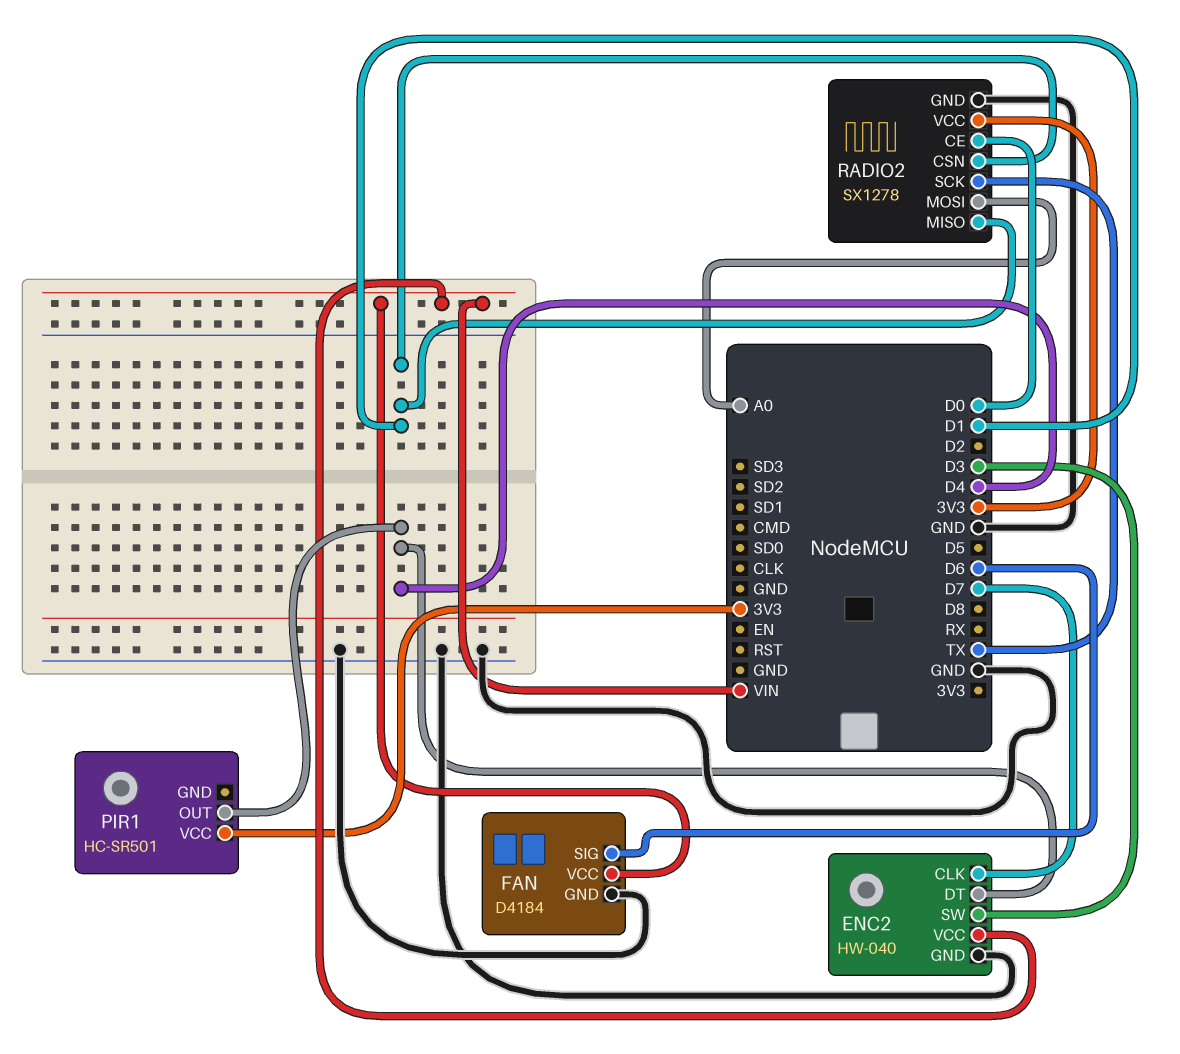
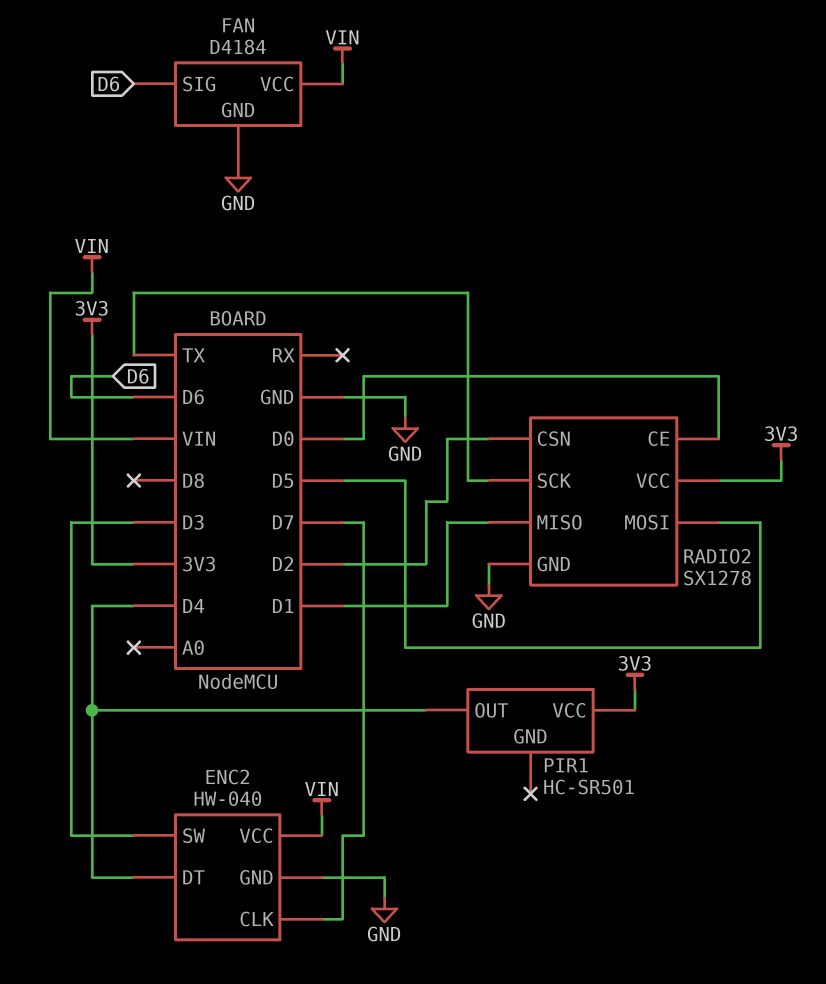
RADIO2 pin CSN: D1 -> D2
RADIO2 pin MOSI: A0 -> D5

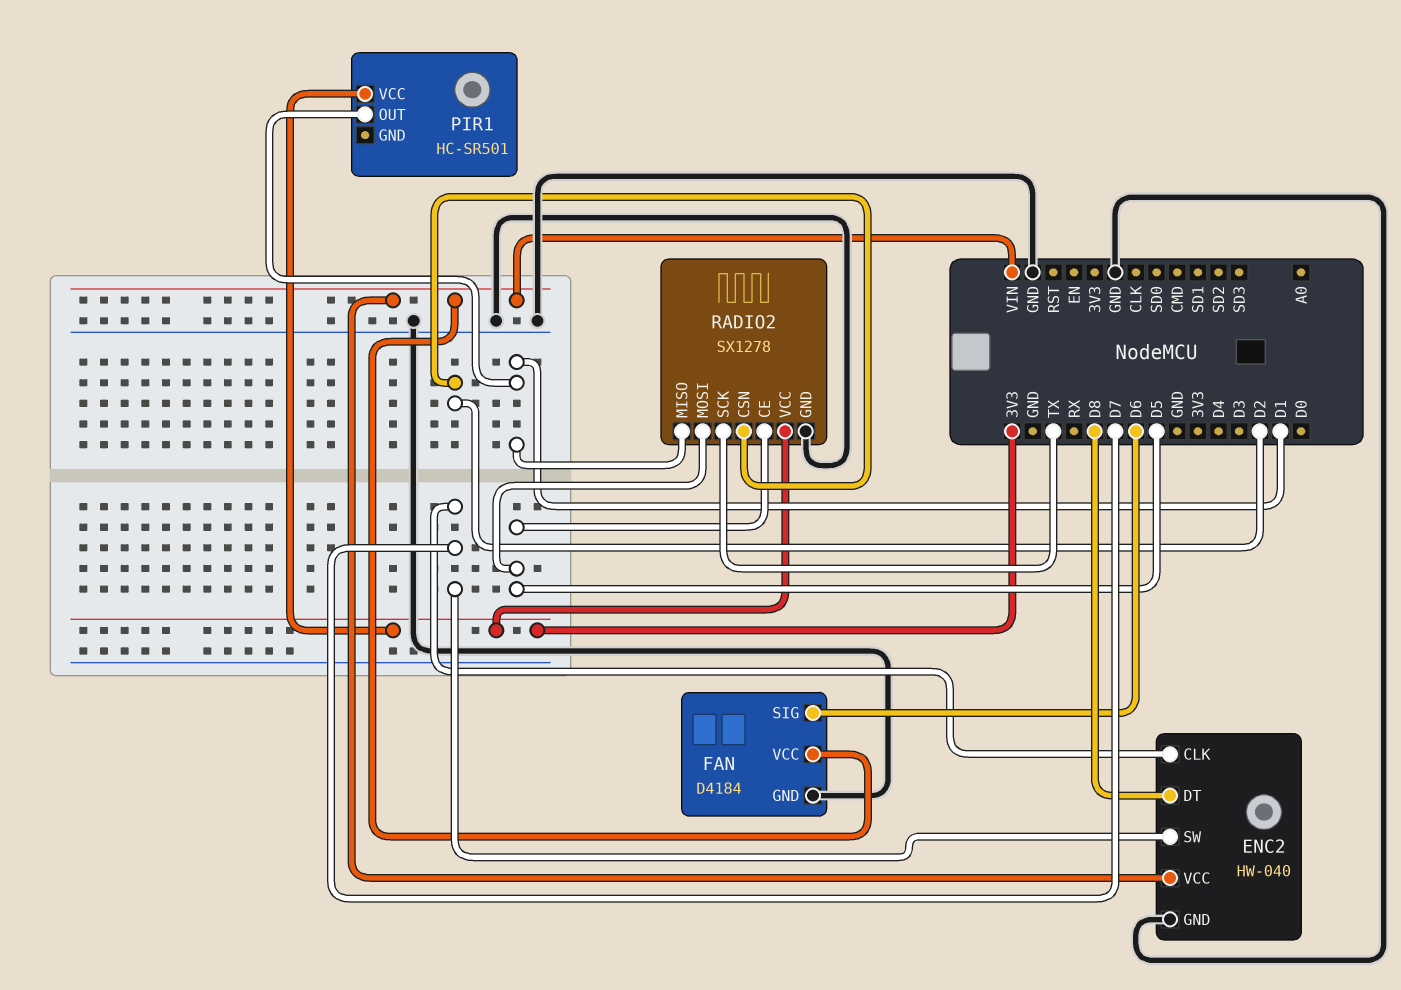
ENC2 pin DT: D4 -> D8
ENC2 pin SW: D3 -> D7
PIR1 pin OUT: D4 -> D1
RADIO2 pin CE: D0 -> D5

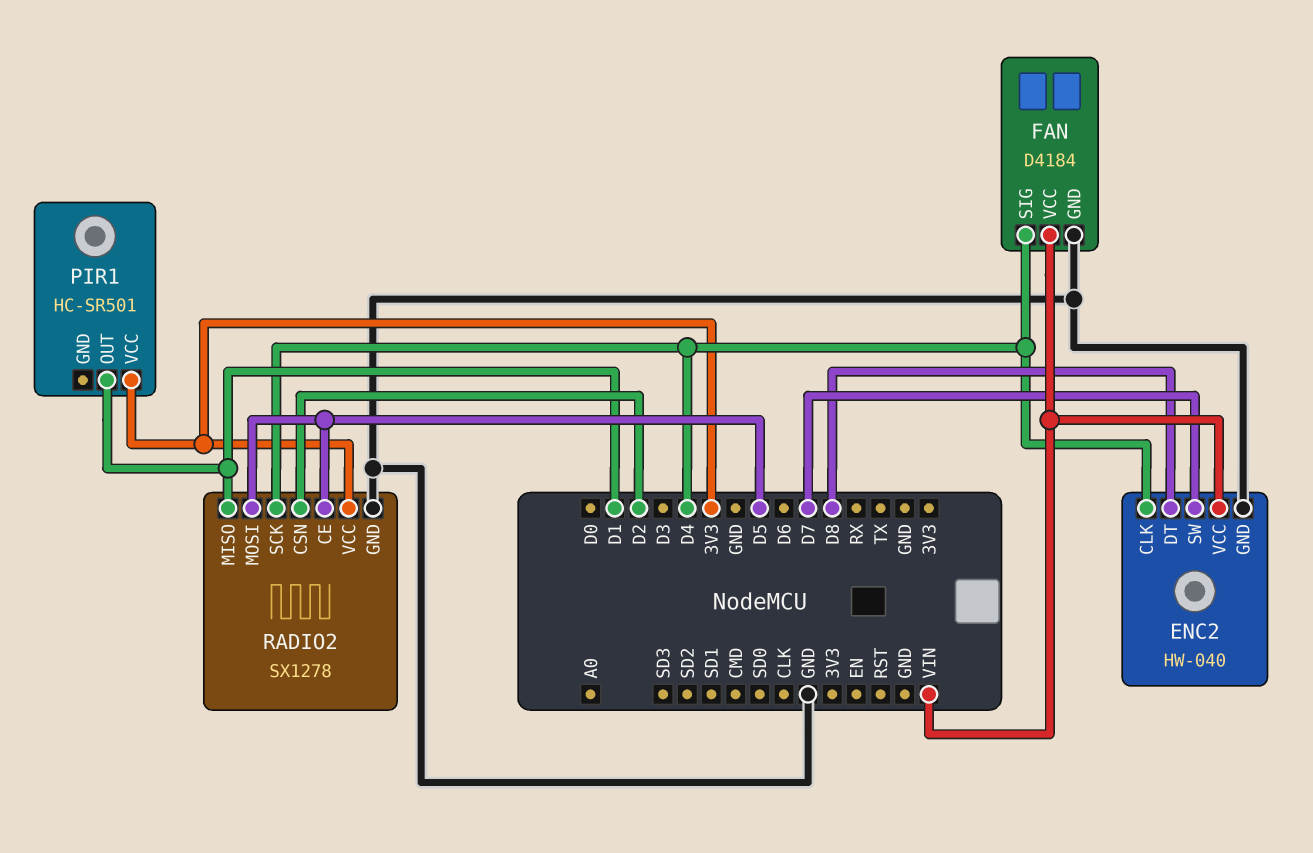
ENC2 pin CLK: D7 -> D4
FAN pin SIG: D6 -> D4
RADIO2 pin SCK: TX -> D4

